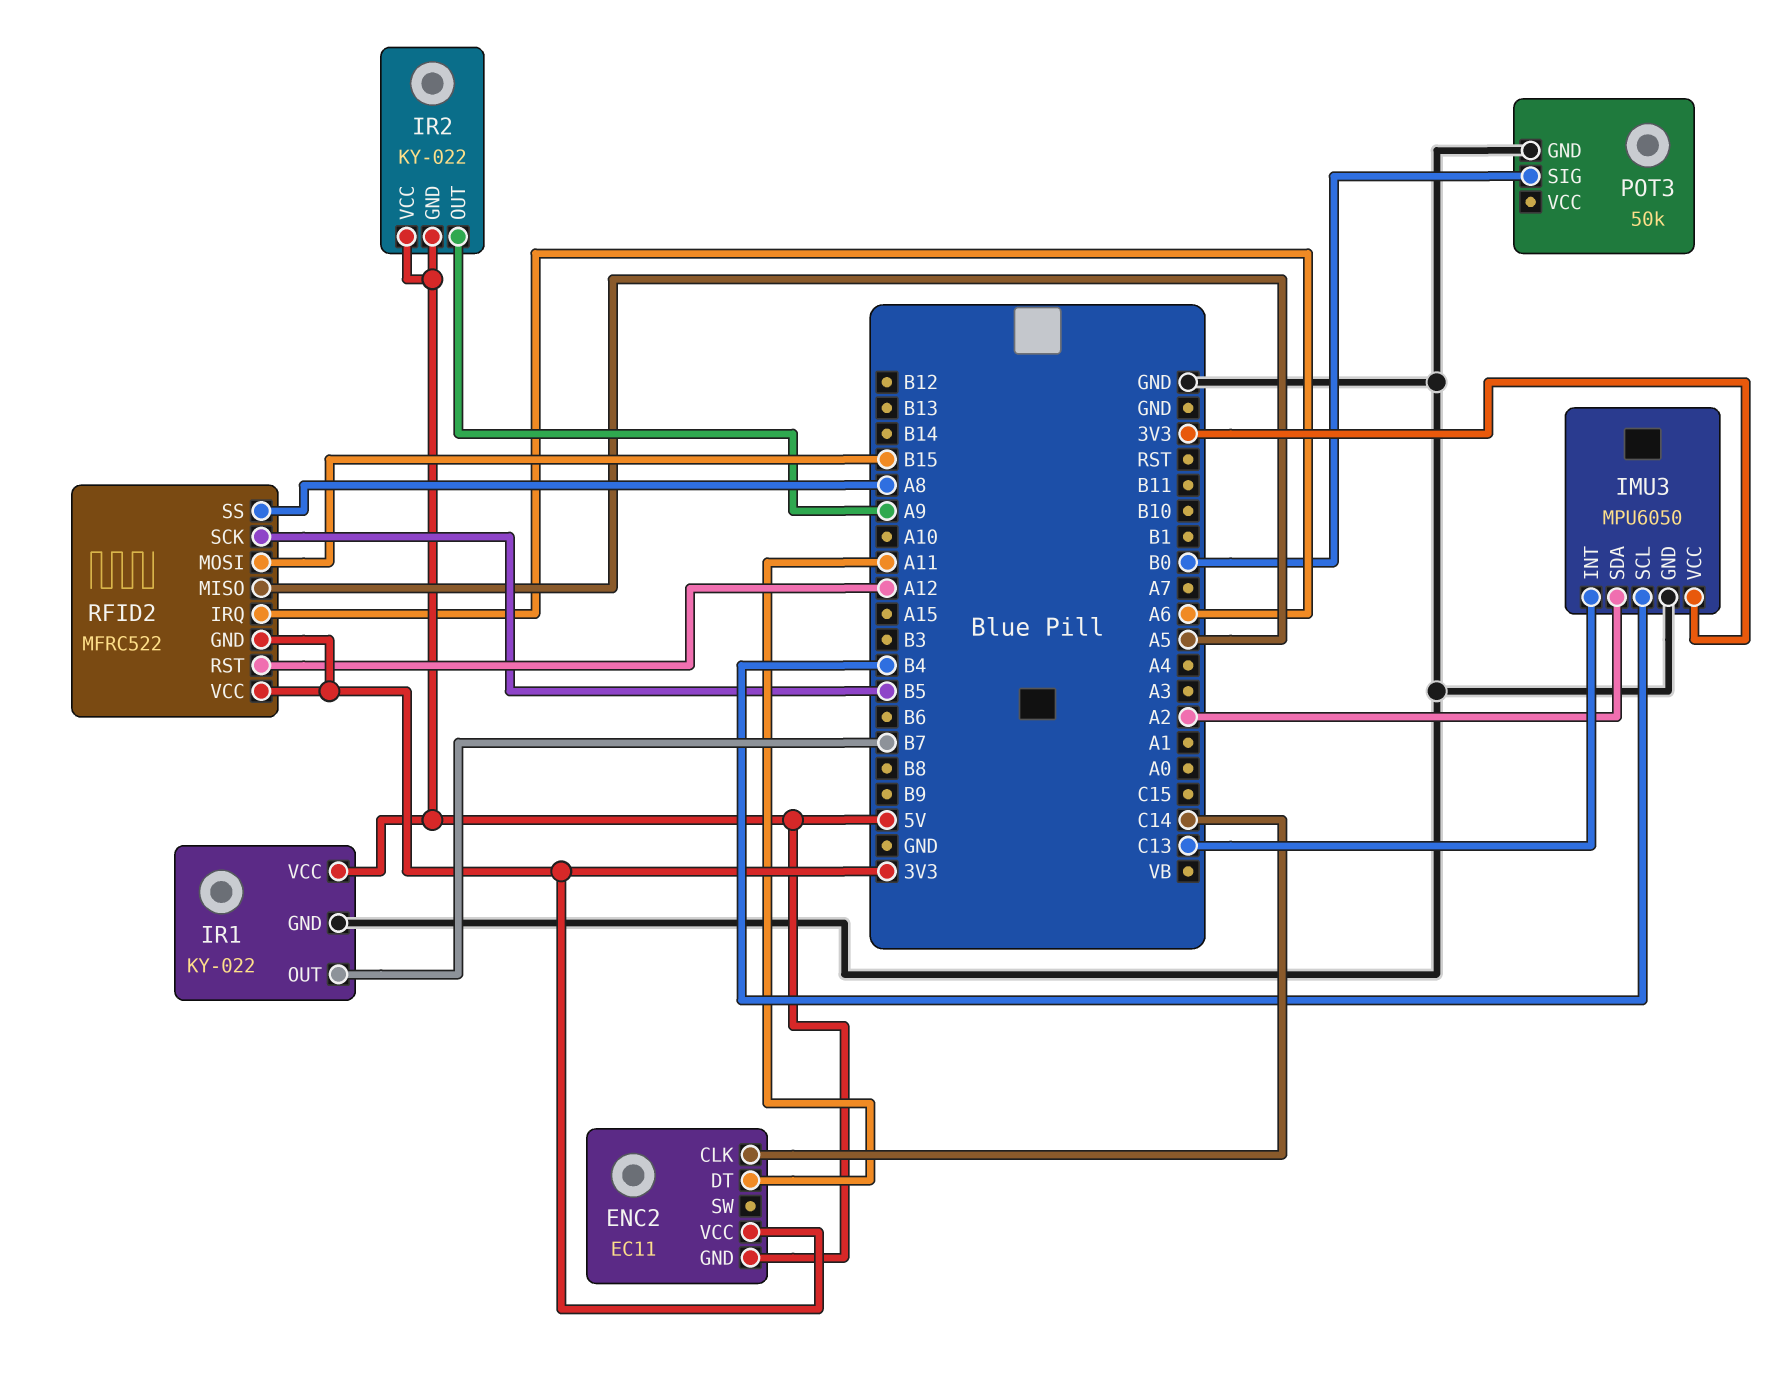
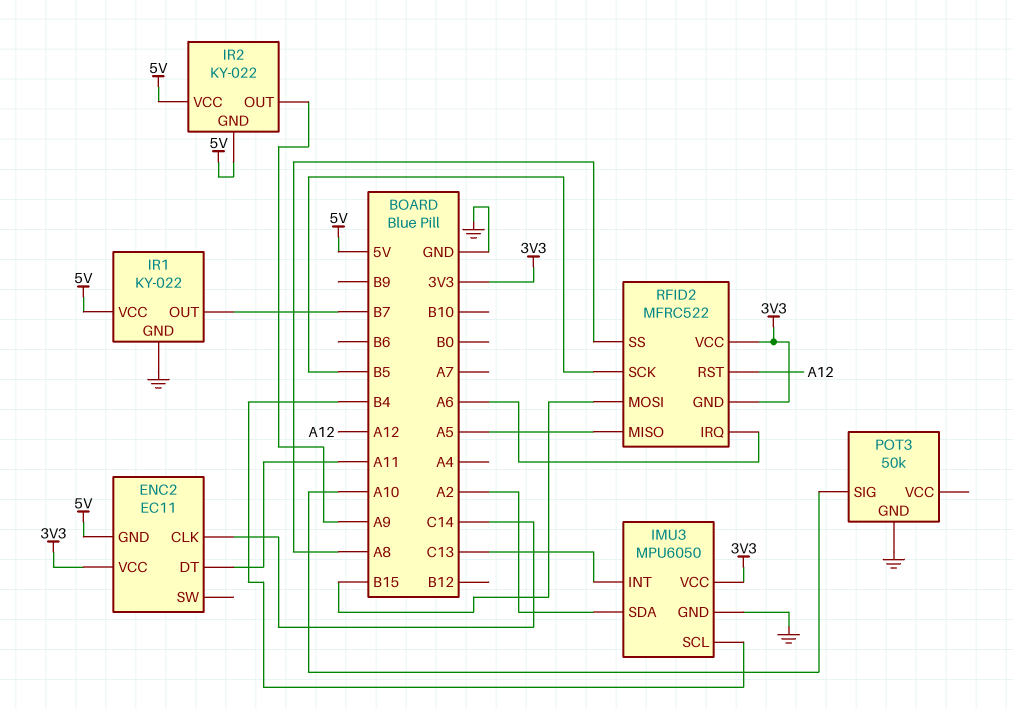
POT3 pin SIG: B0 -> A10

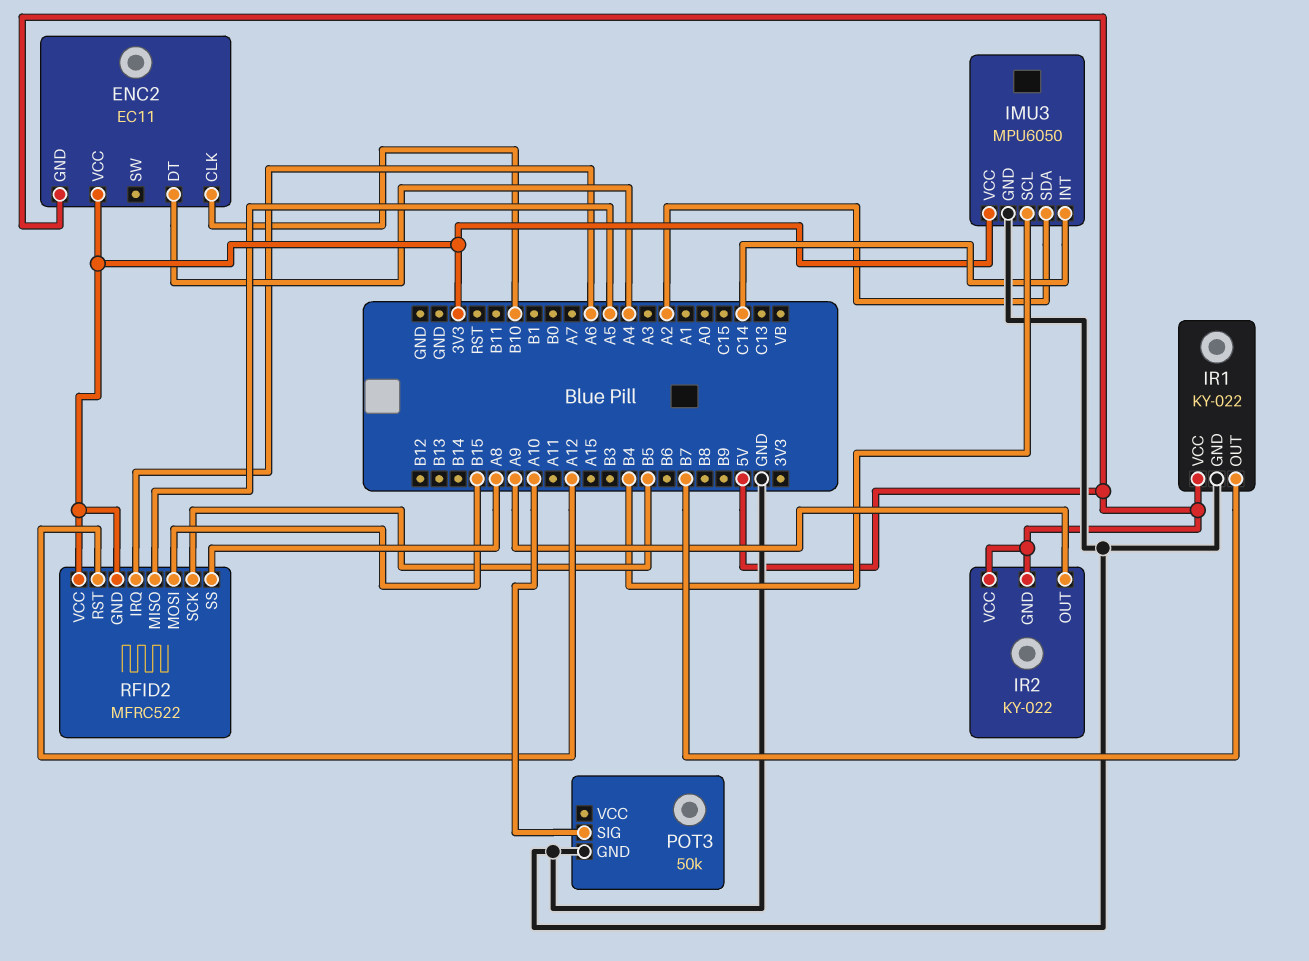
ENC2 pin CLK: C14 -> B10
ENC2 pin DT: A11 -> A4
IMU3 pin INT: C13 -> C14

